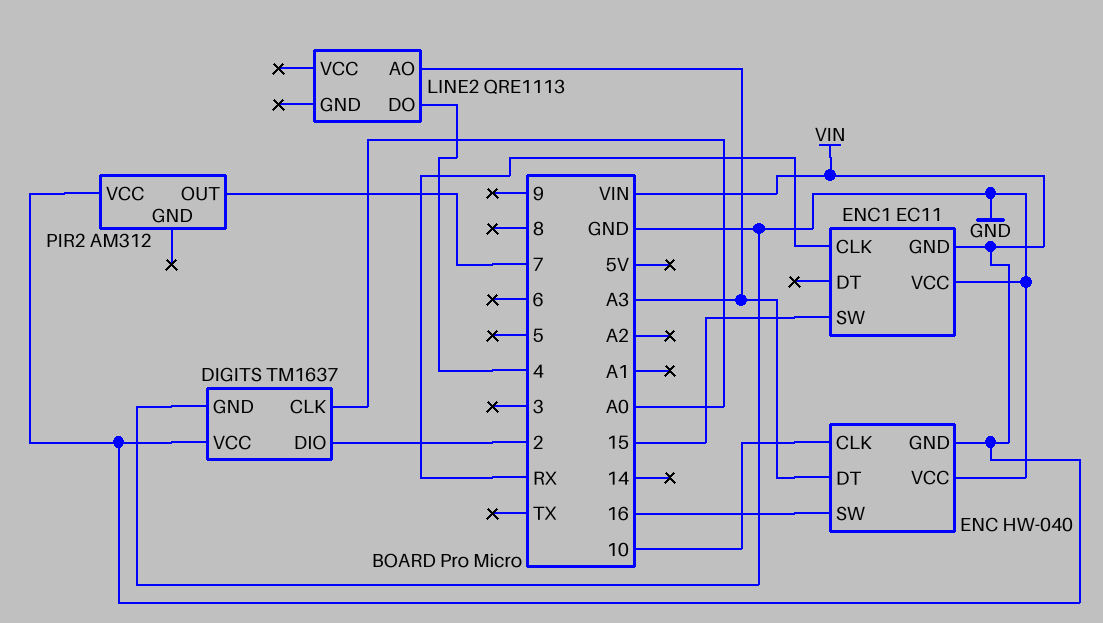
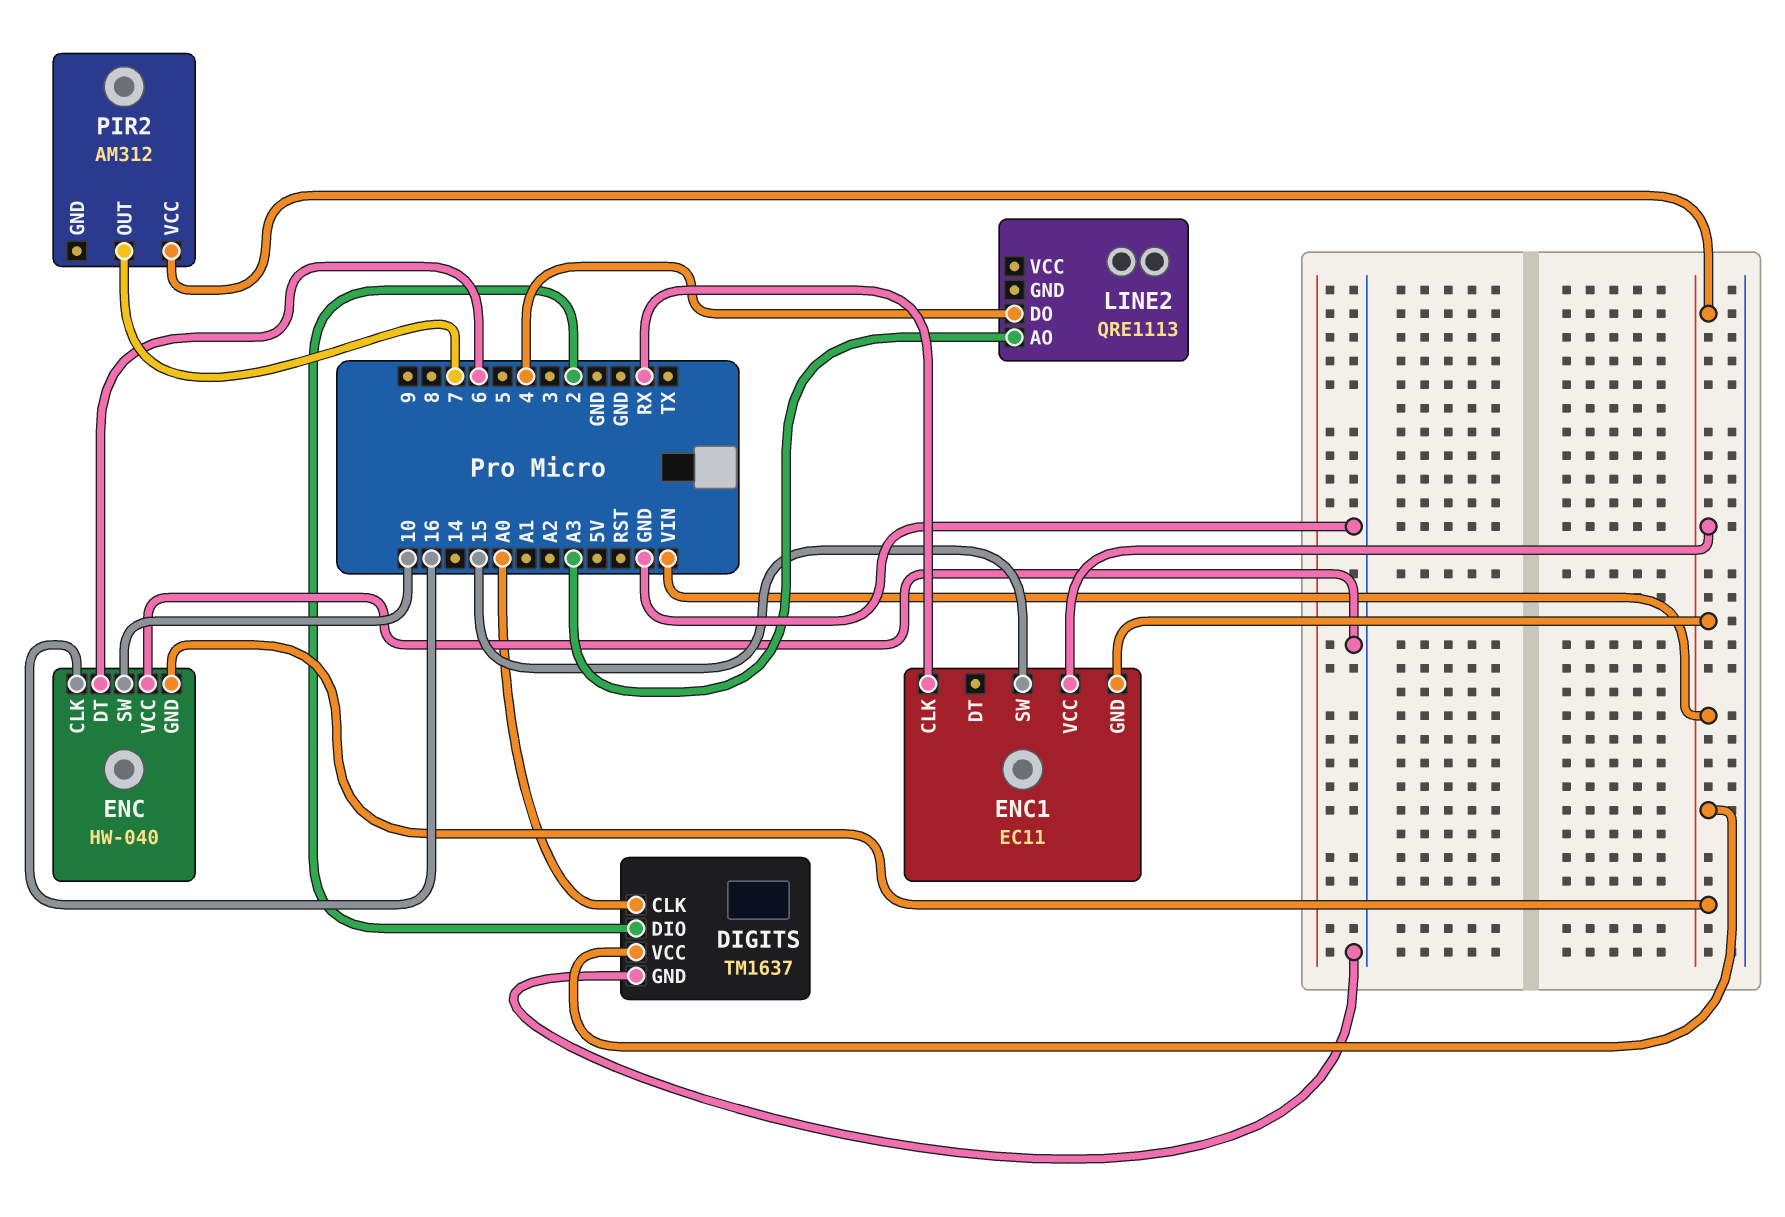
ENC pin CLK: 10 -> 16
ENC pin DT: A3 -> 6
ENC pin SW: 16 -> 10
ENC1 pin VCC: GND -> VIN

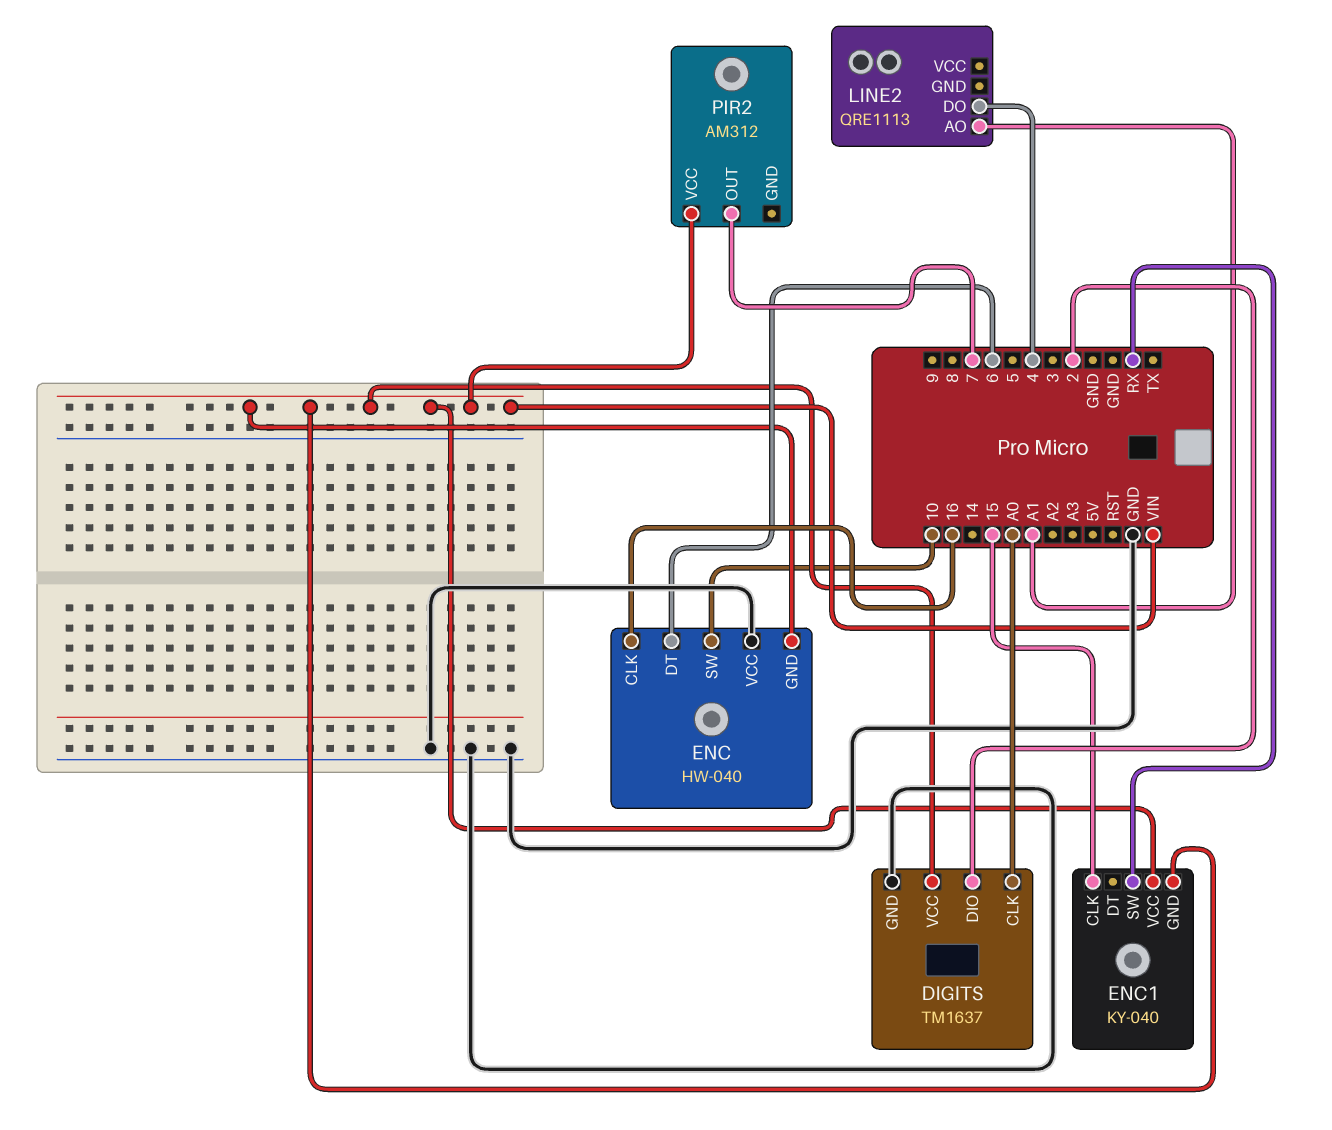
ENC1: EC11 -> KY-040
ENC1 pin CLK: RX -> 15
ENC1 pin SW: 15 -> RX
LINE2 pin AO: A3 -> A1

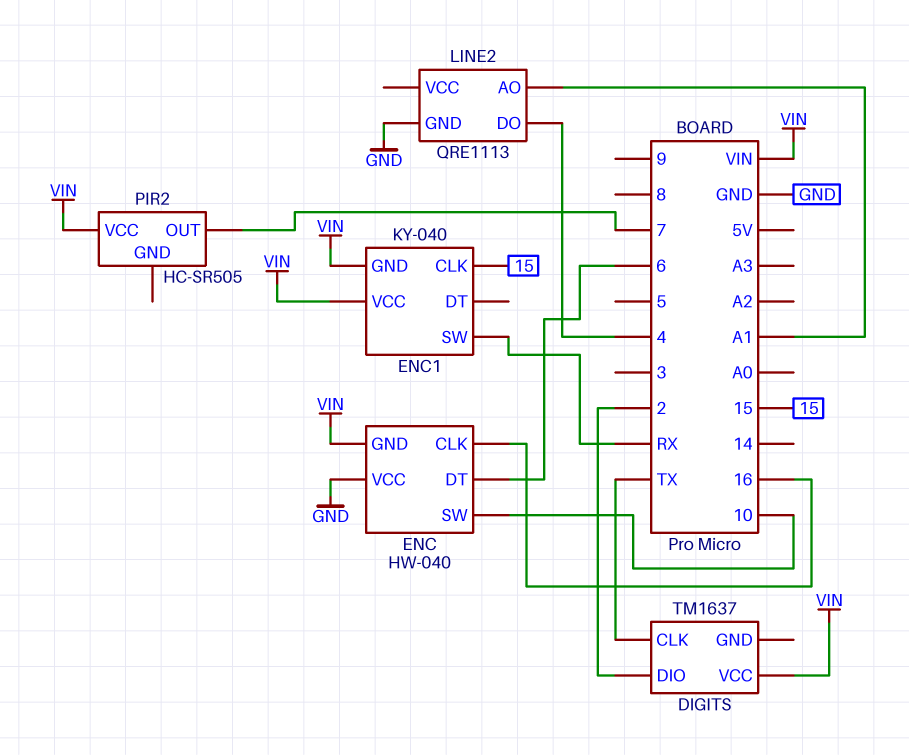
DIGITS pin CLK: A0 -> TX
DIGITS pin GND: GND -> none
LINE2 pin GND: none -> GND
PIR2: AM312 -> HC-SR505

